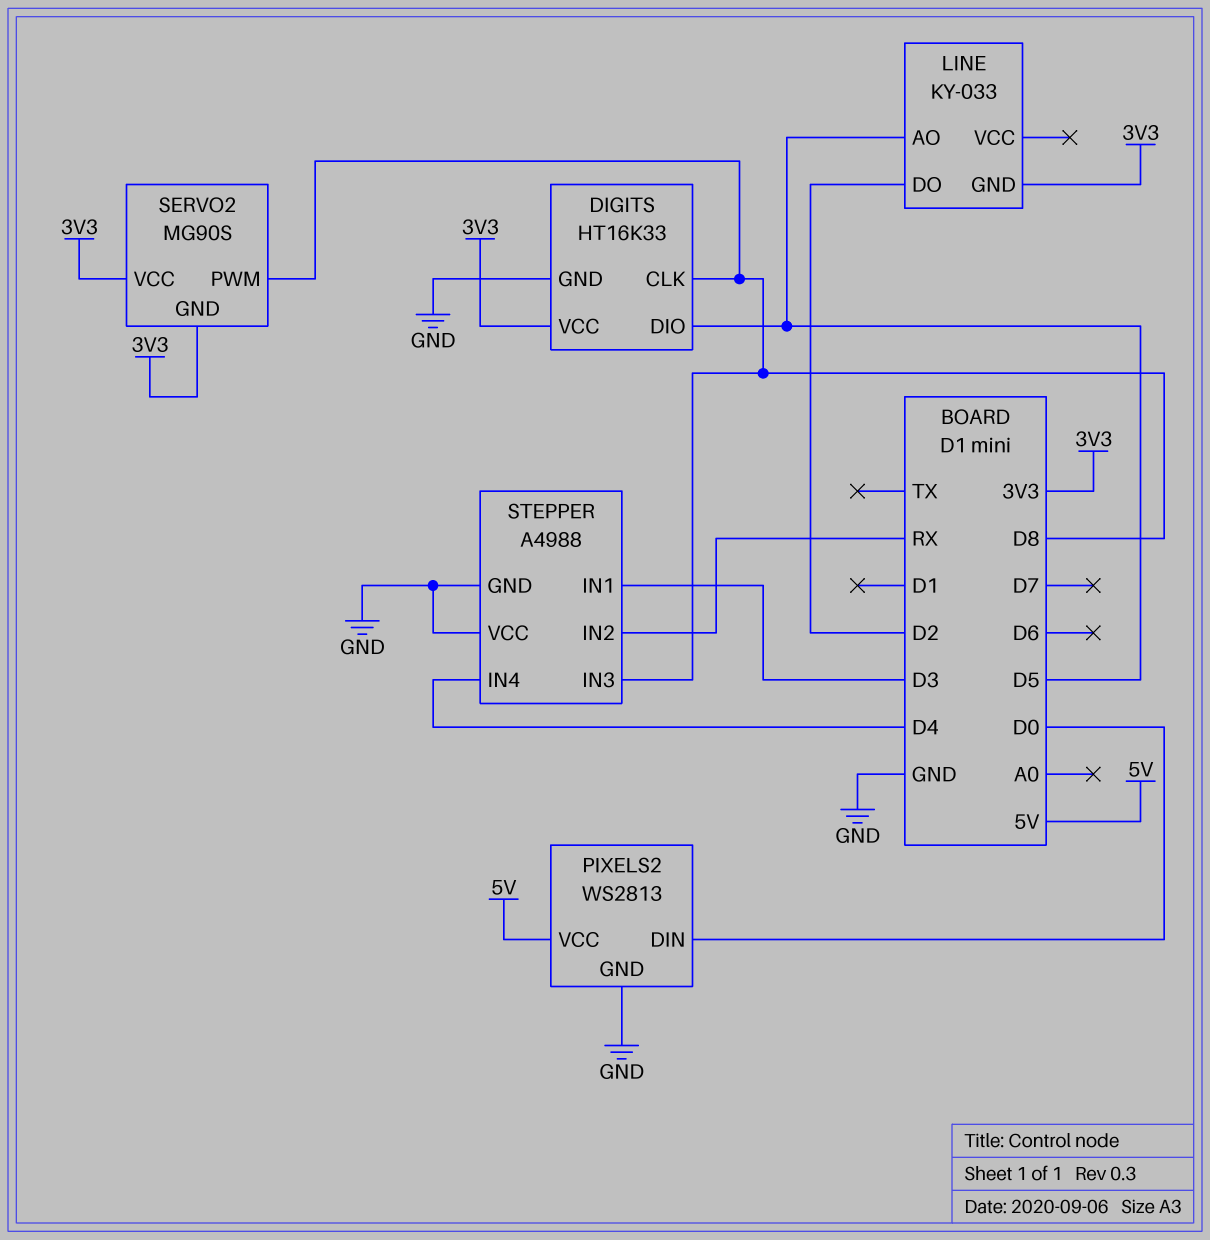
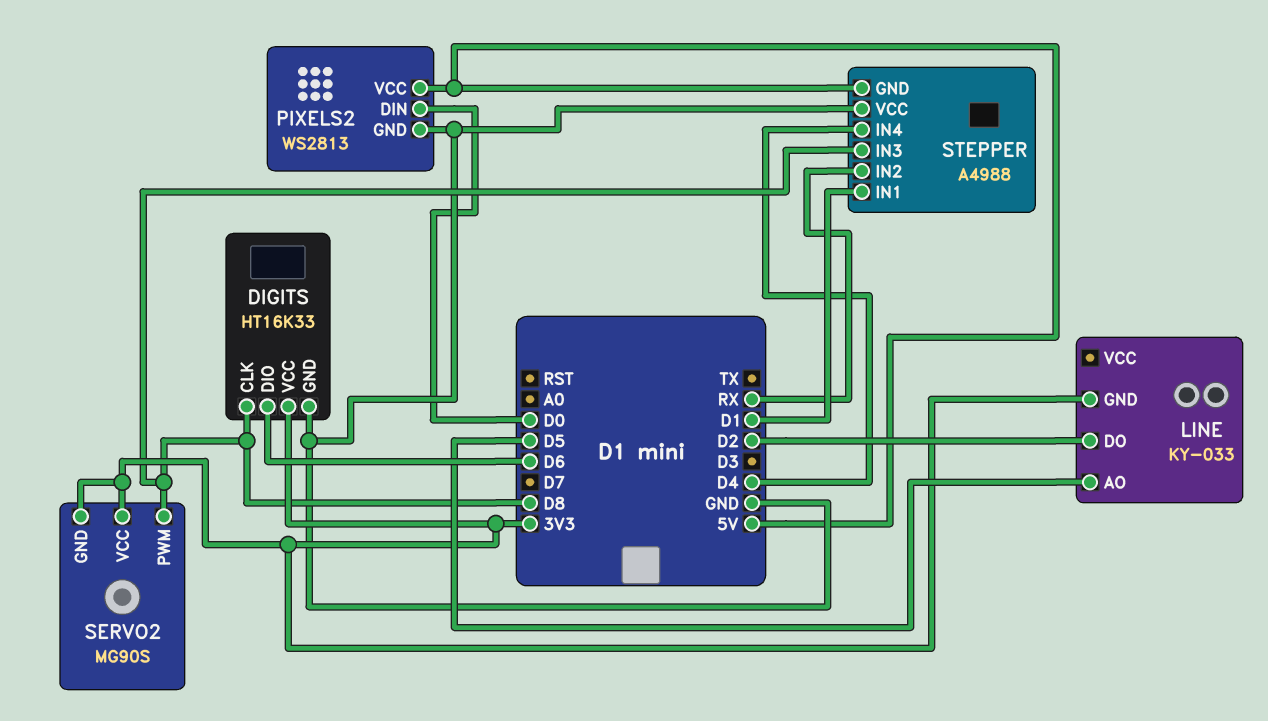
DIGITS pin DIO: D5 -> D6
STEPPER pin GND: GND -> 5V
STEPPER pin IN1: D3 -> D1

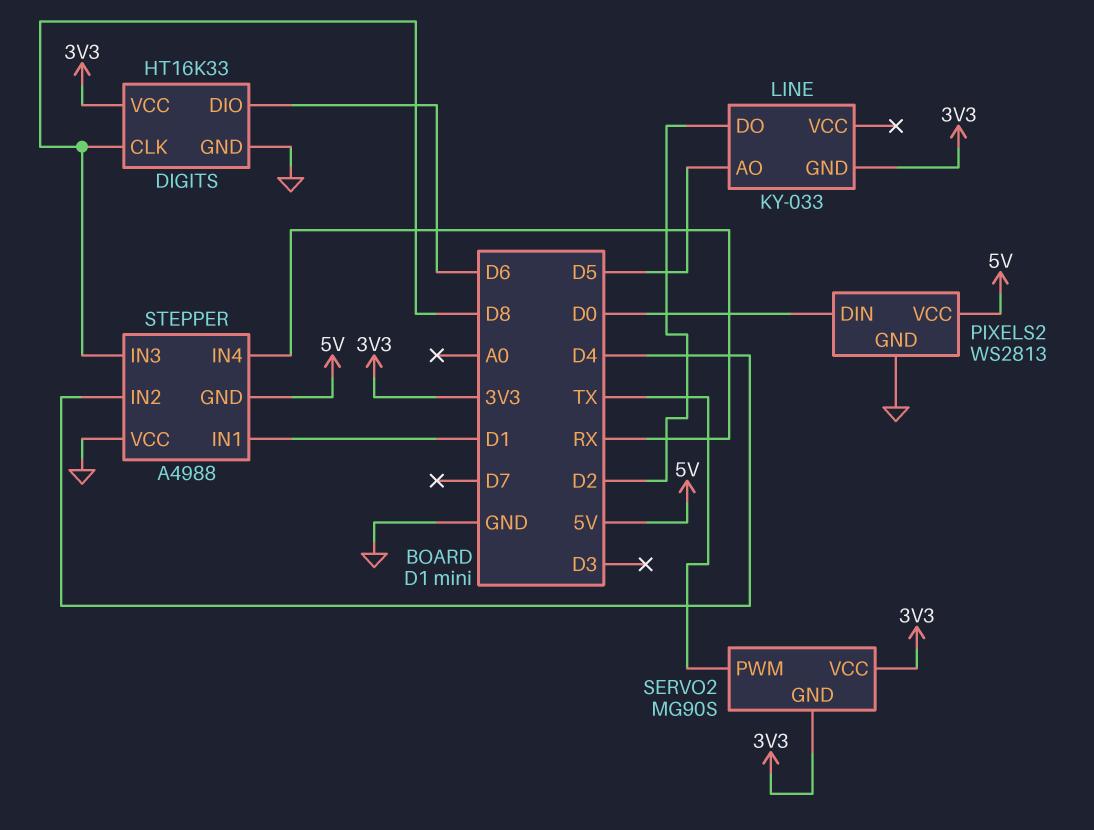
SERVO2 pin PWM: D8 -> TX
STEPPER pin IN2: RX -> D4
STEPPER pin IN4: D4 -> RX

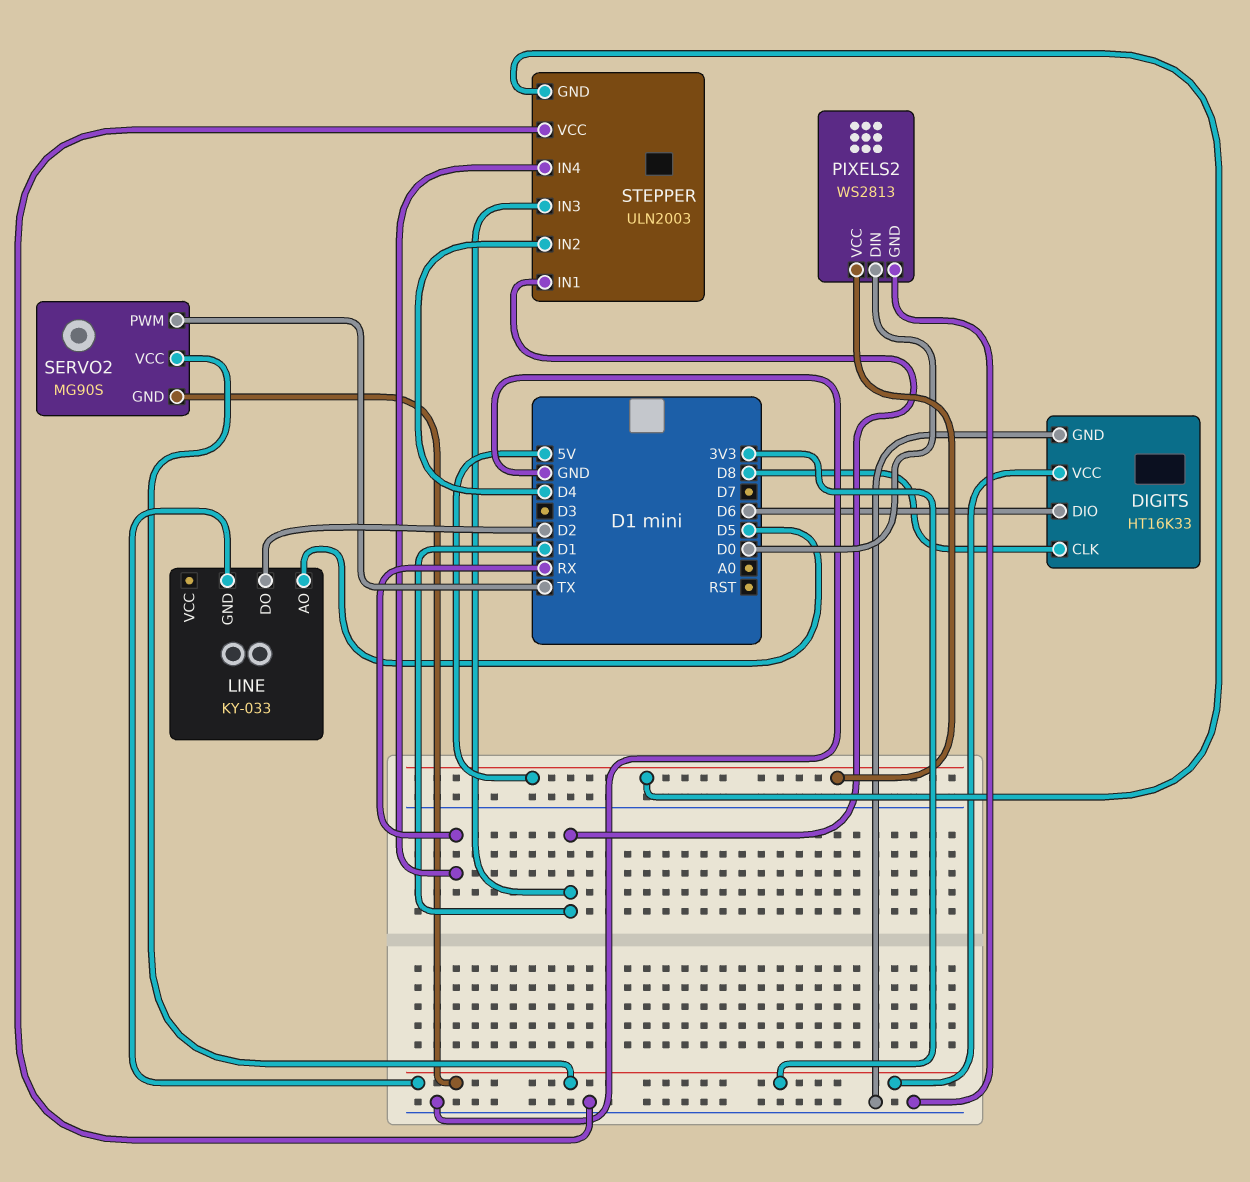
STEPPER: A4988 -> ULN2003
STEPPER pin IN3: D8 -> D1

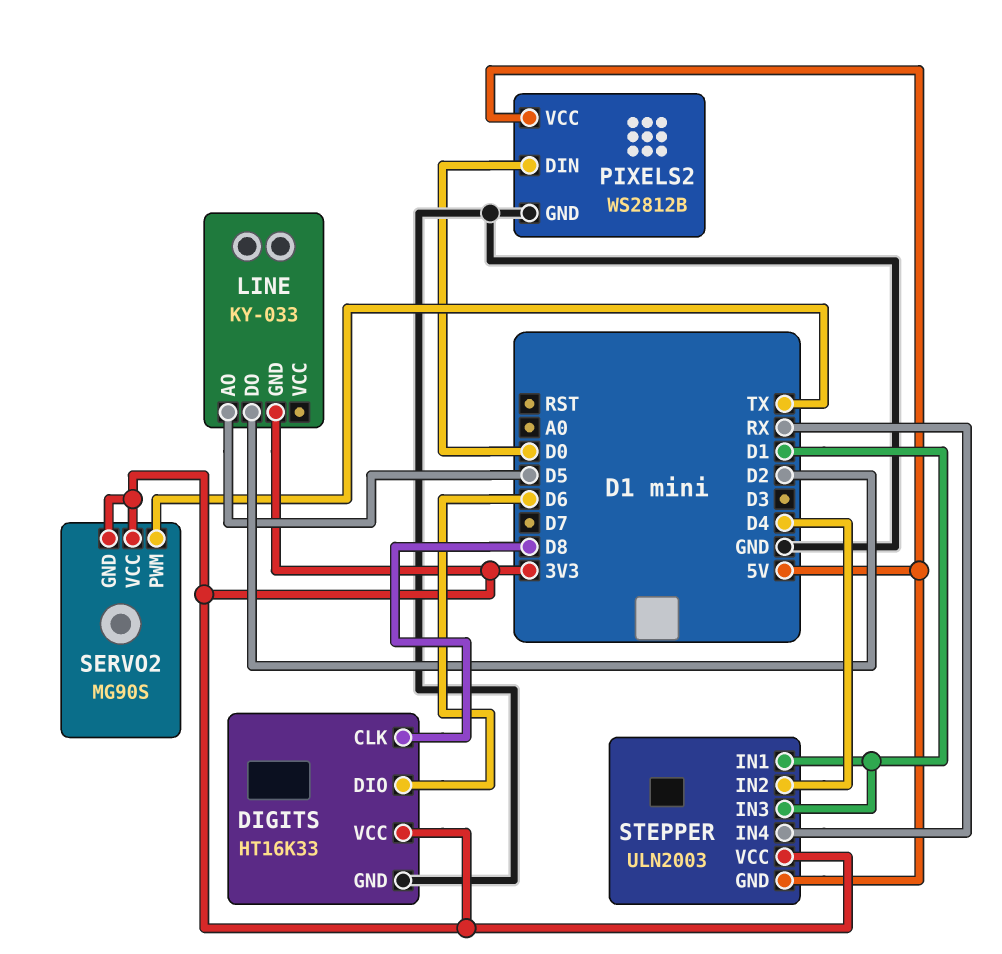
PIXELS2: WS2813 -> WS2812B
STEPPER pin VCC: GND -> 3V3

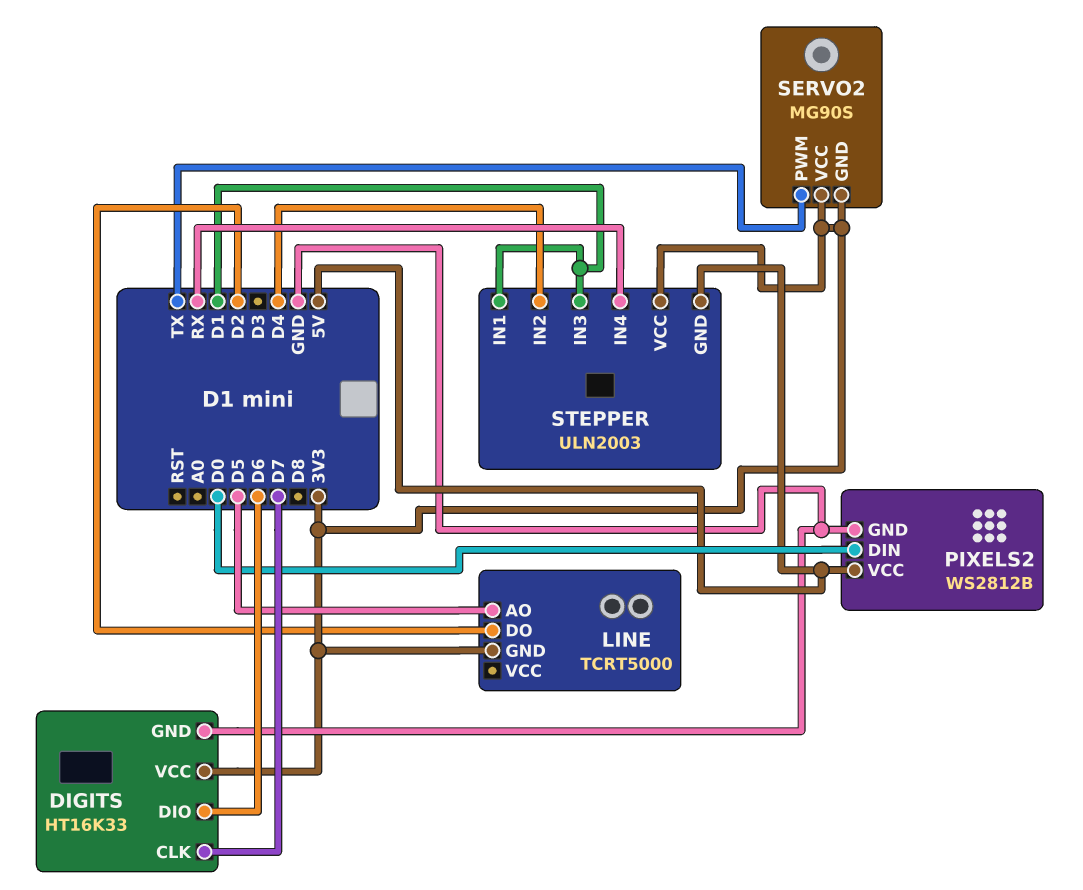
DIGITS pin CLK: D8 -> D7
LINE: KY-033 -> TCRT5000

